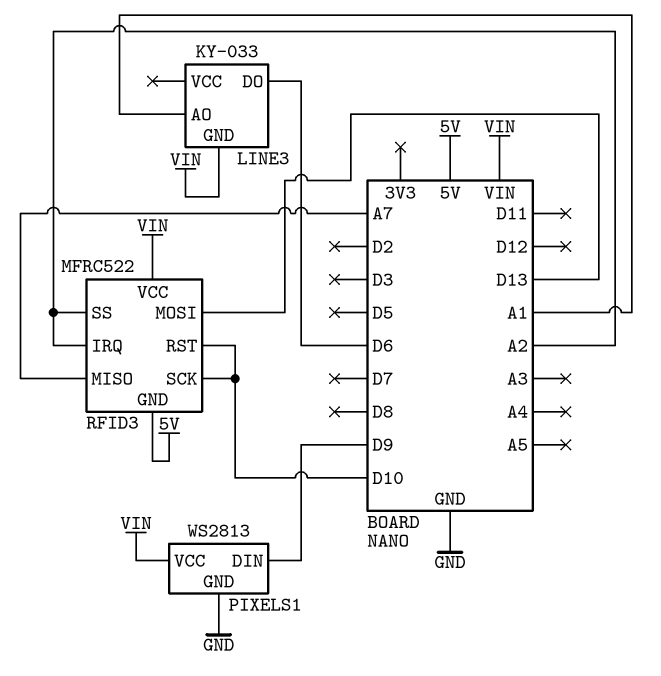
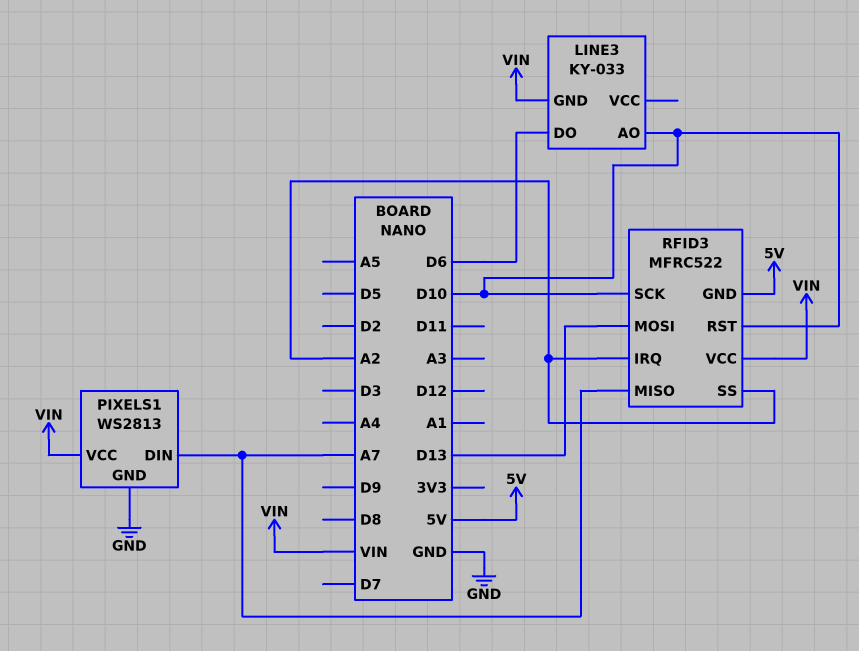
LINE3 pin AO: A1 -> D10
PIXELS1 pin DIN: D9 -> A7

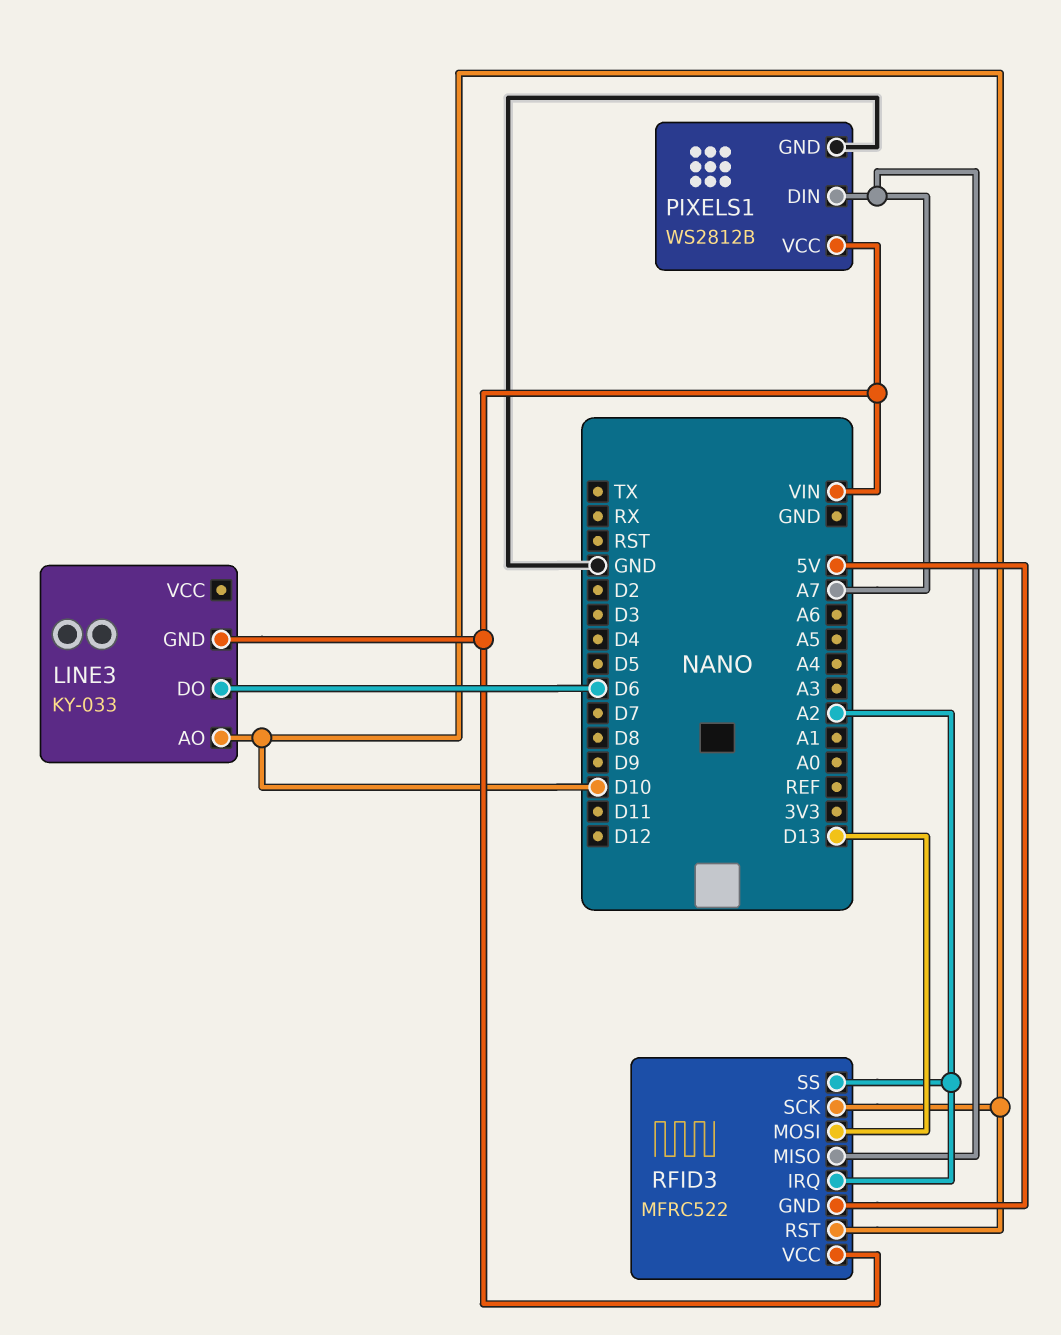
PIXELS1: WS2813 -> WS2812B

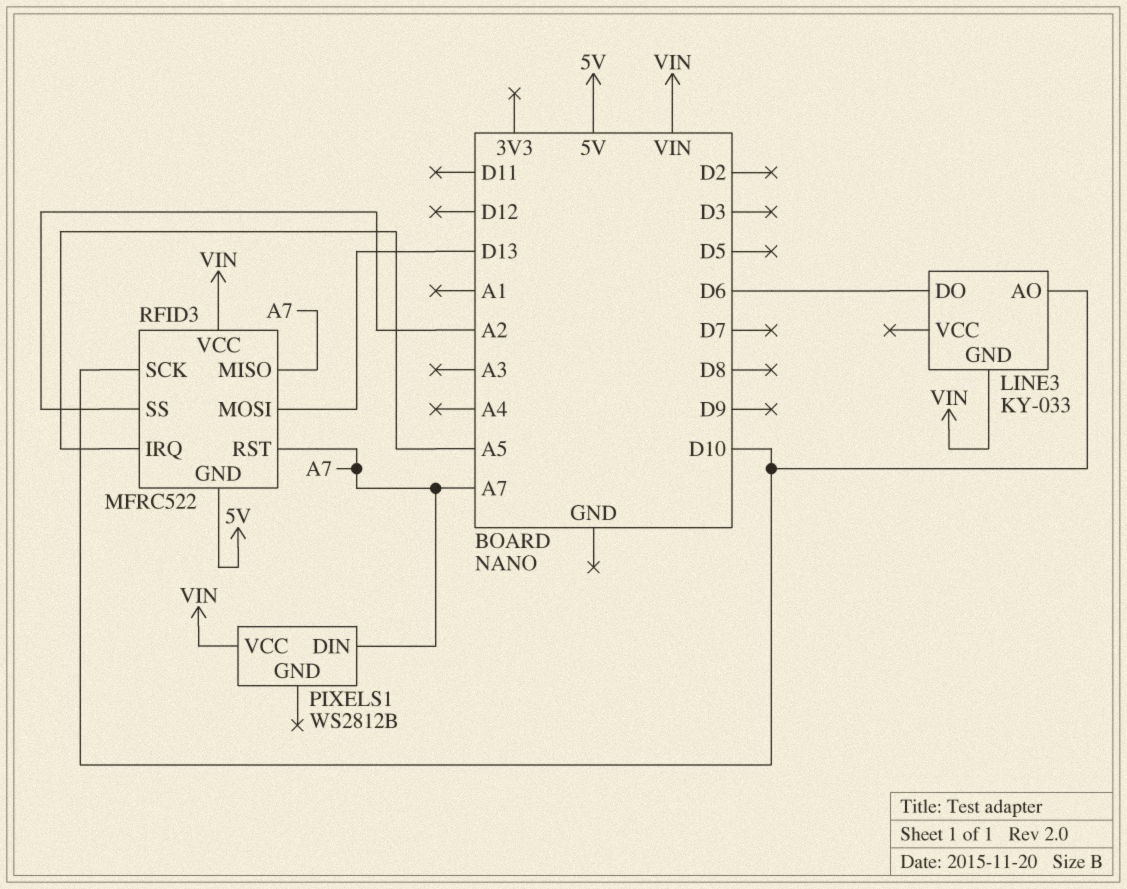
PIXELS1 pin GND: GND -> none
RFID3 pin IRQ: A2 -> A5
RFID3 pin RST: D10 -> A7

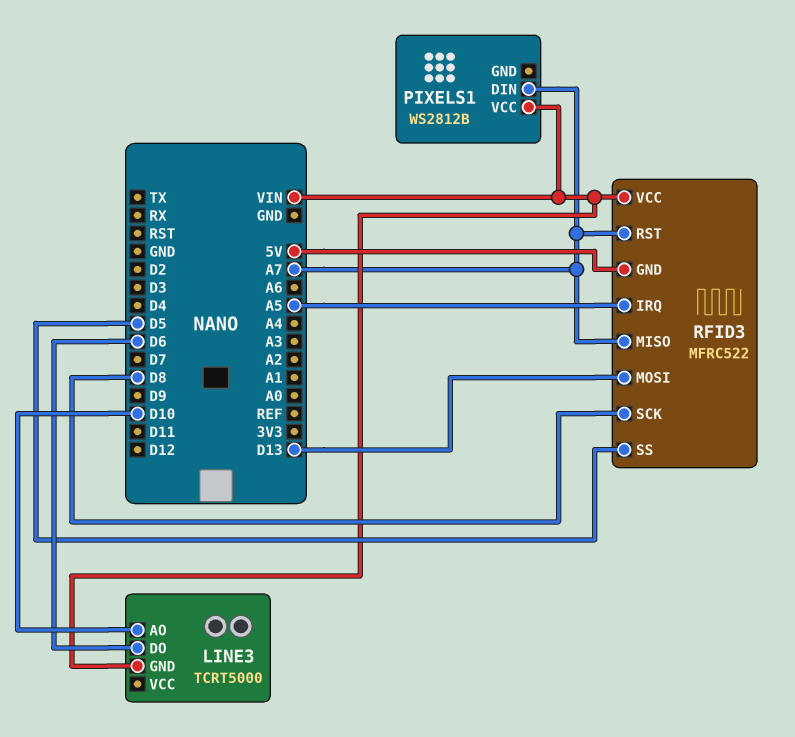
LINE3: KY-033 -> TCRT5000
RFID3 pin SCK: D10 -> D8
RFID3 pin SS: A2 -> D5

